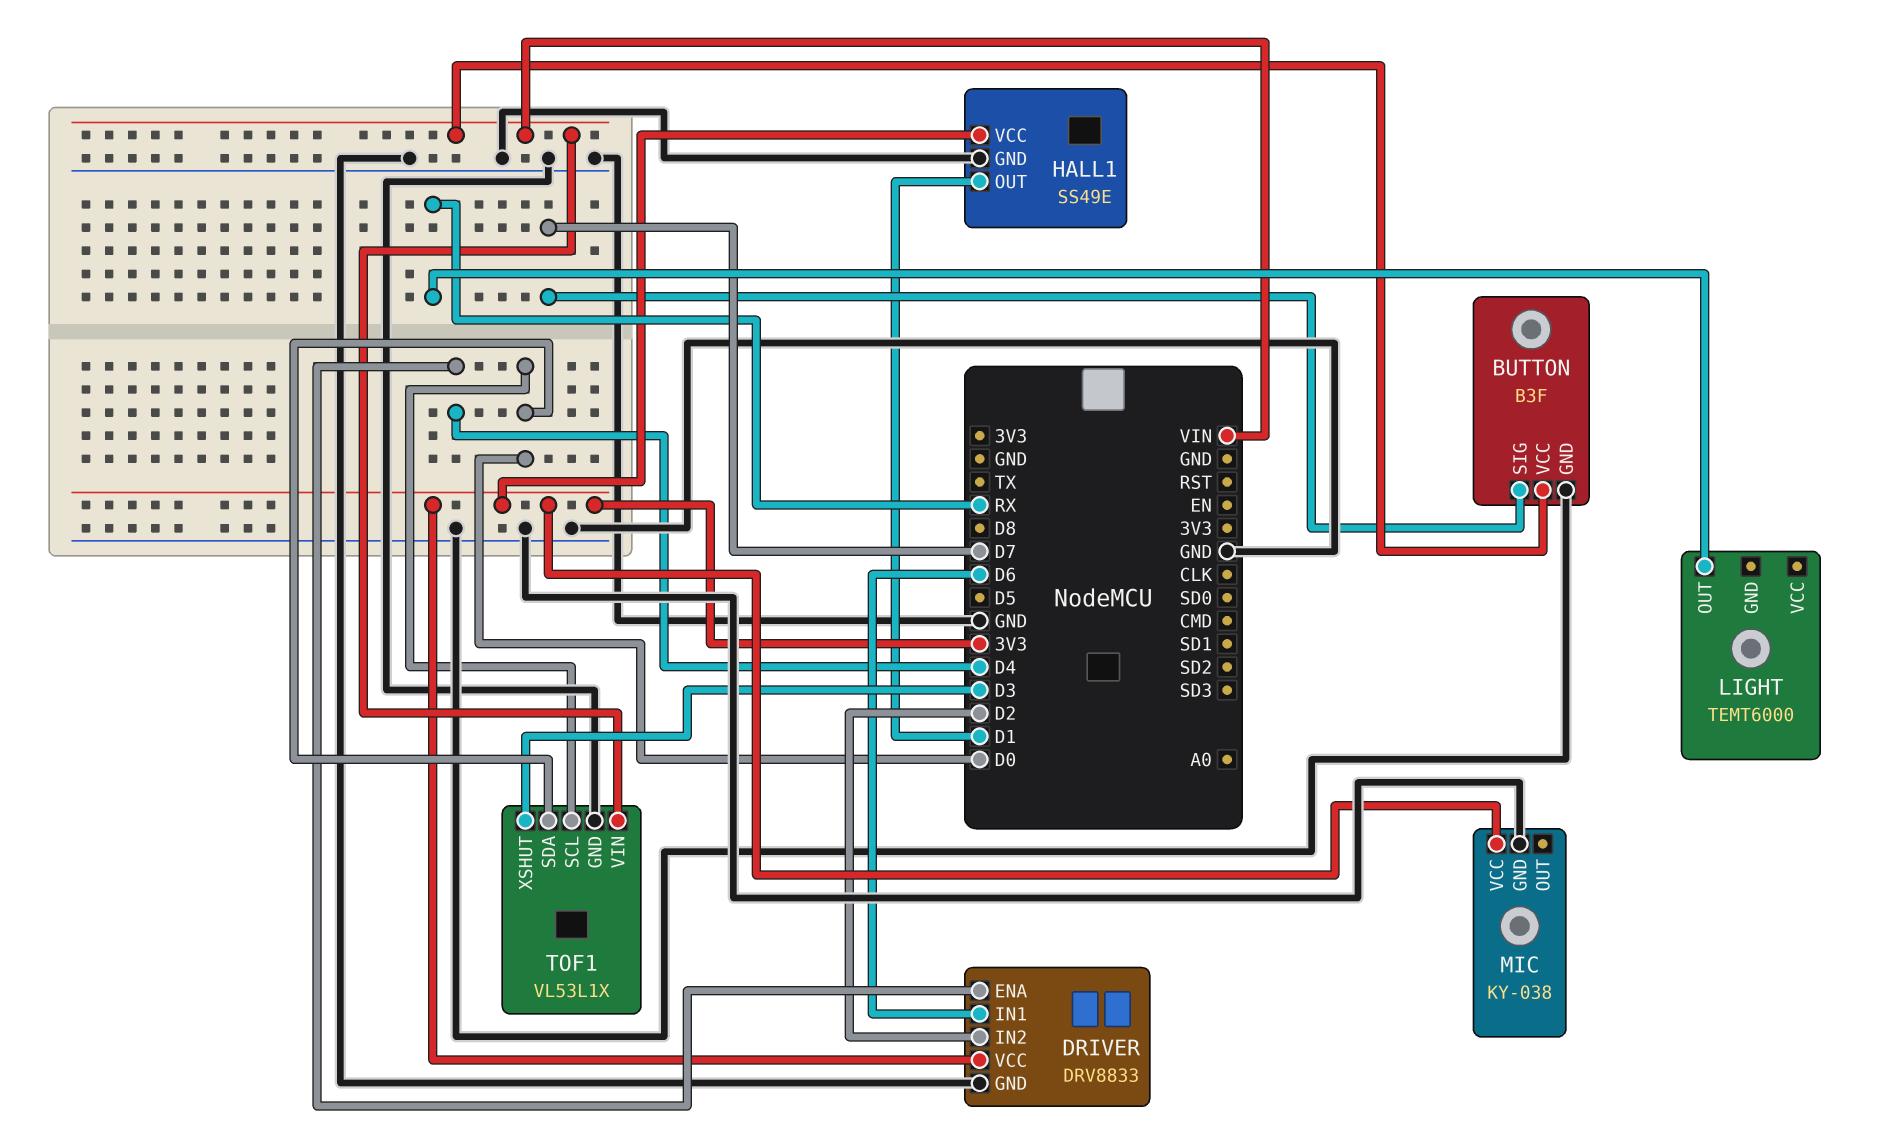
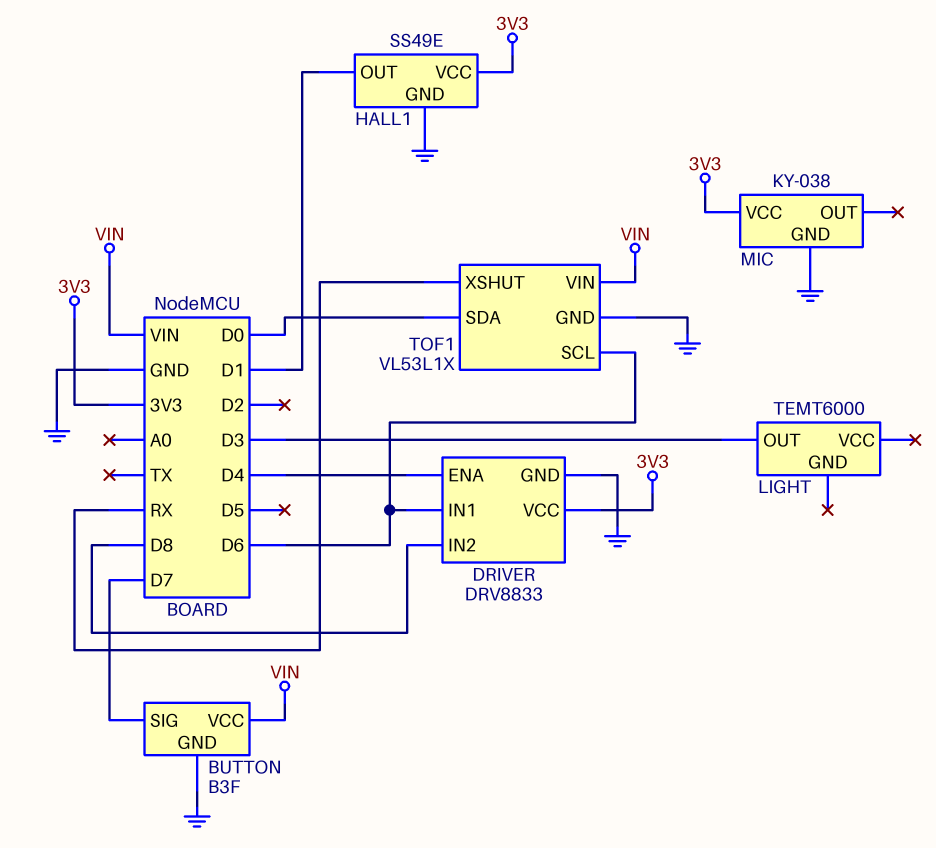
DRIVER pin IN2: D2 -> D8
LIGHT pin OUT: RX -> D3
TOF1 pin SCL: D0 -> D6
TOF1 pin XSHUT: D3 -> RX

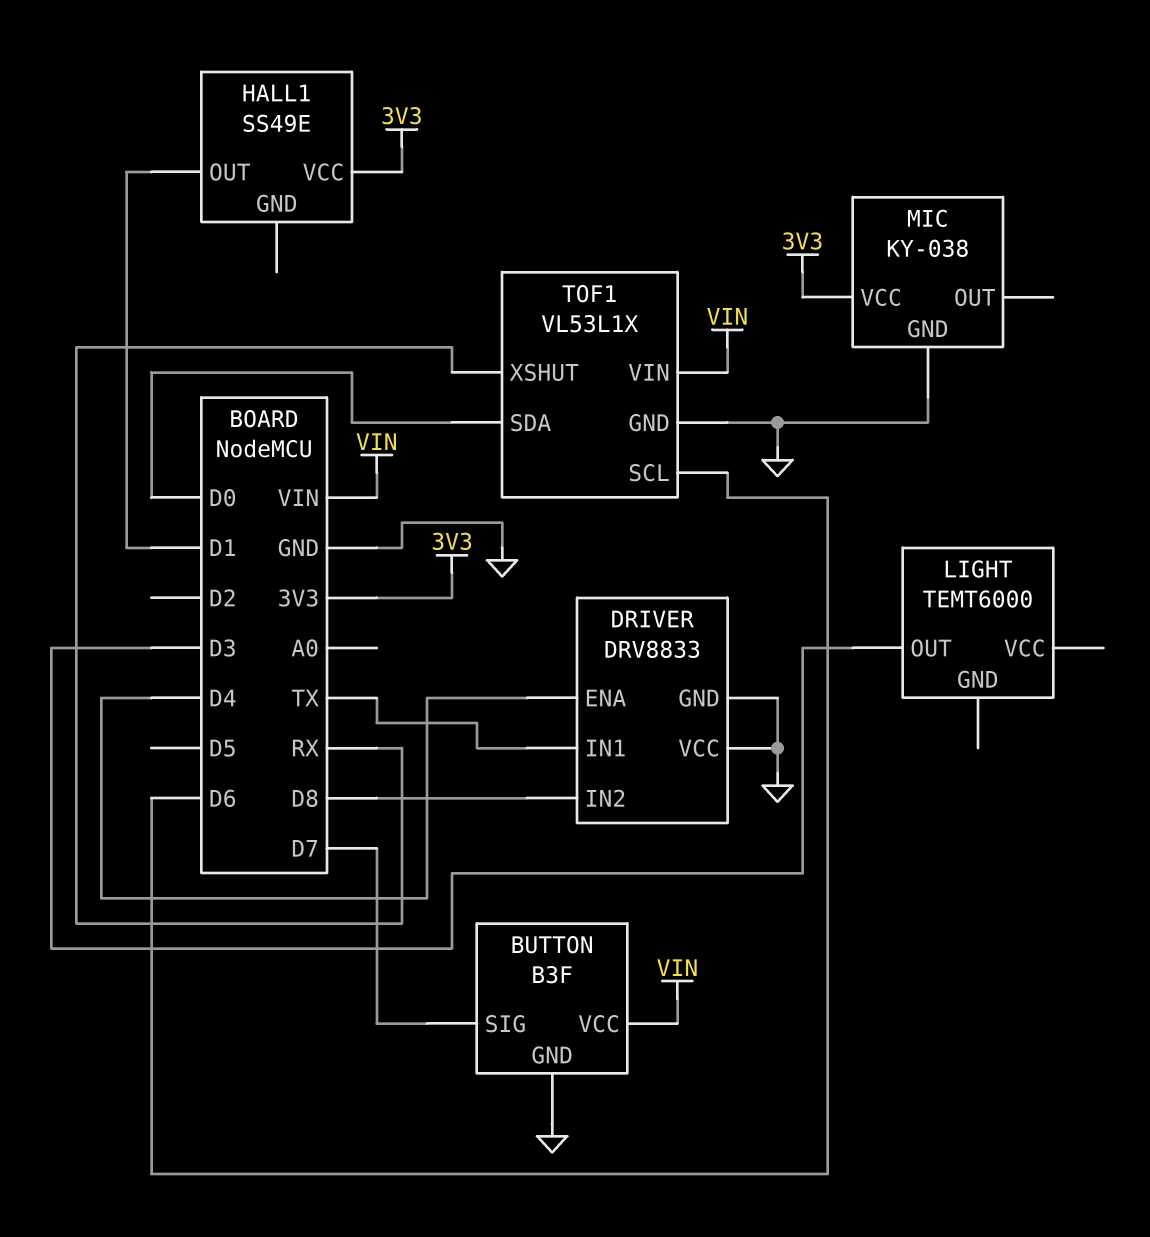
DRIVER pin IN1: D6 -> TX
DRIVER pin VCC: 3V3 -> GND
HALL1 pin GND: GND -> none

